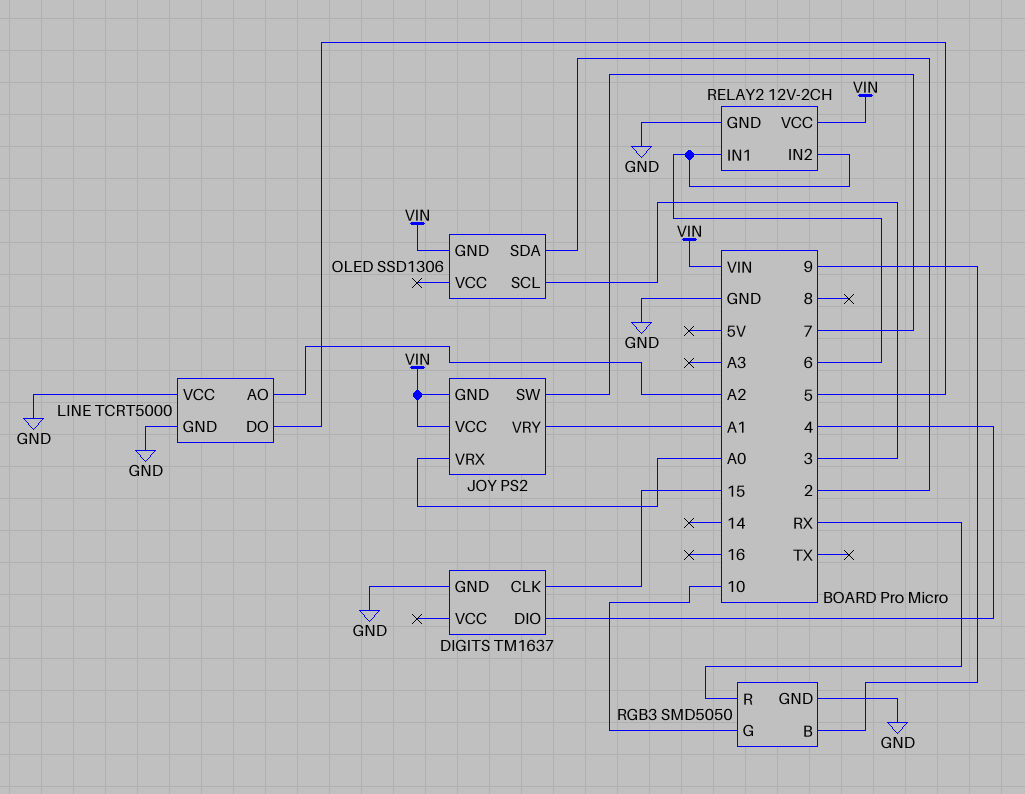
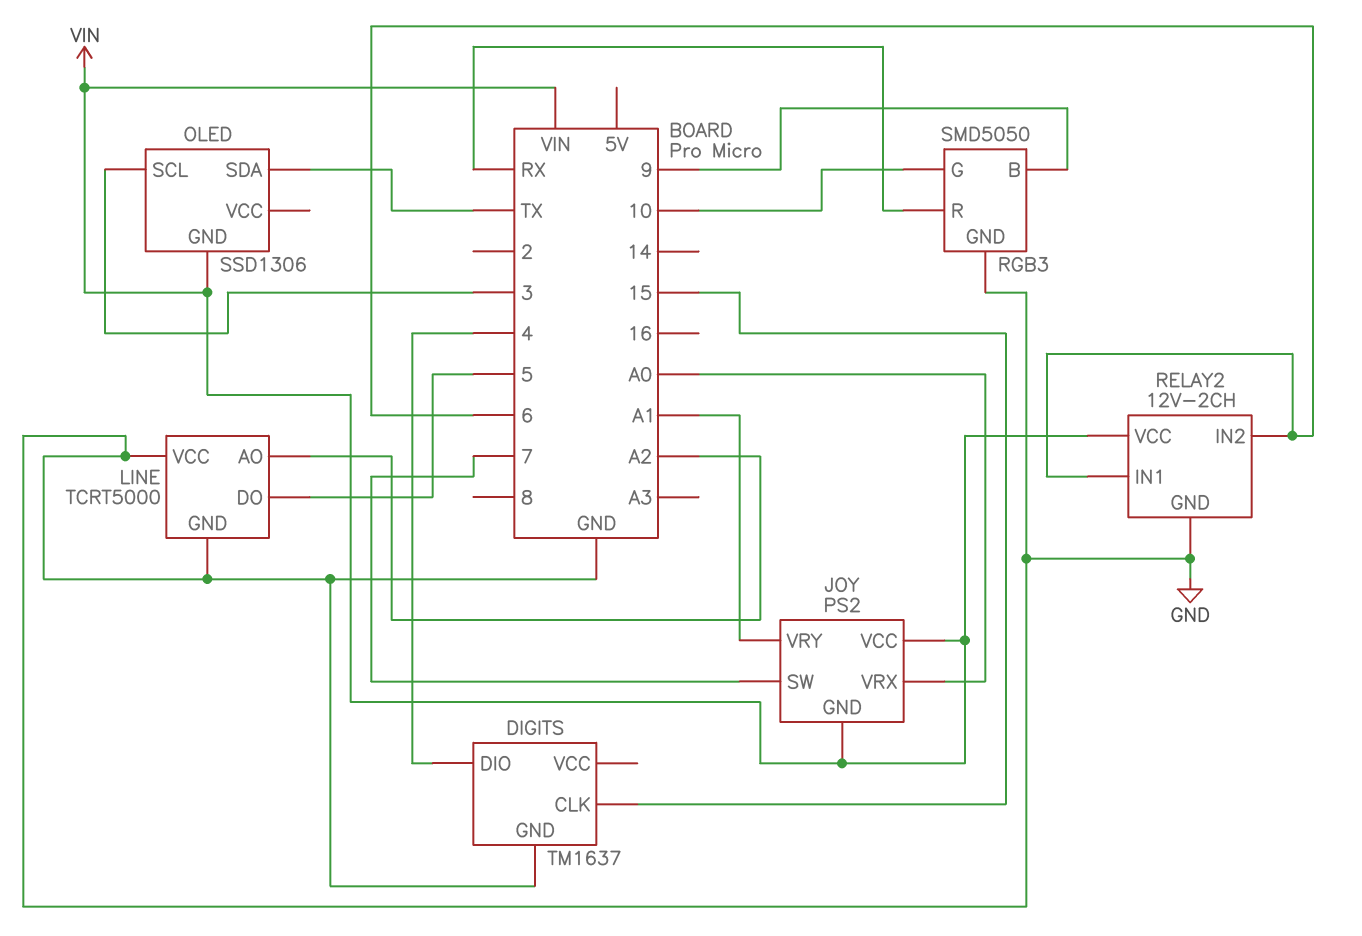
OLED pin SDA: 2 -> TX

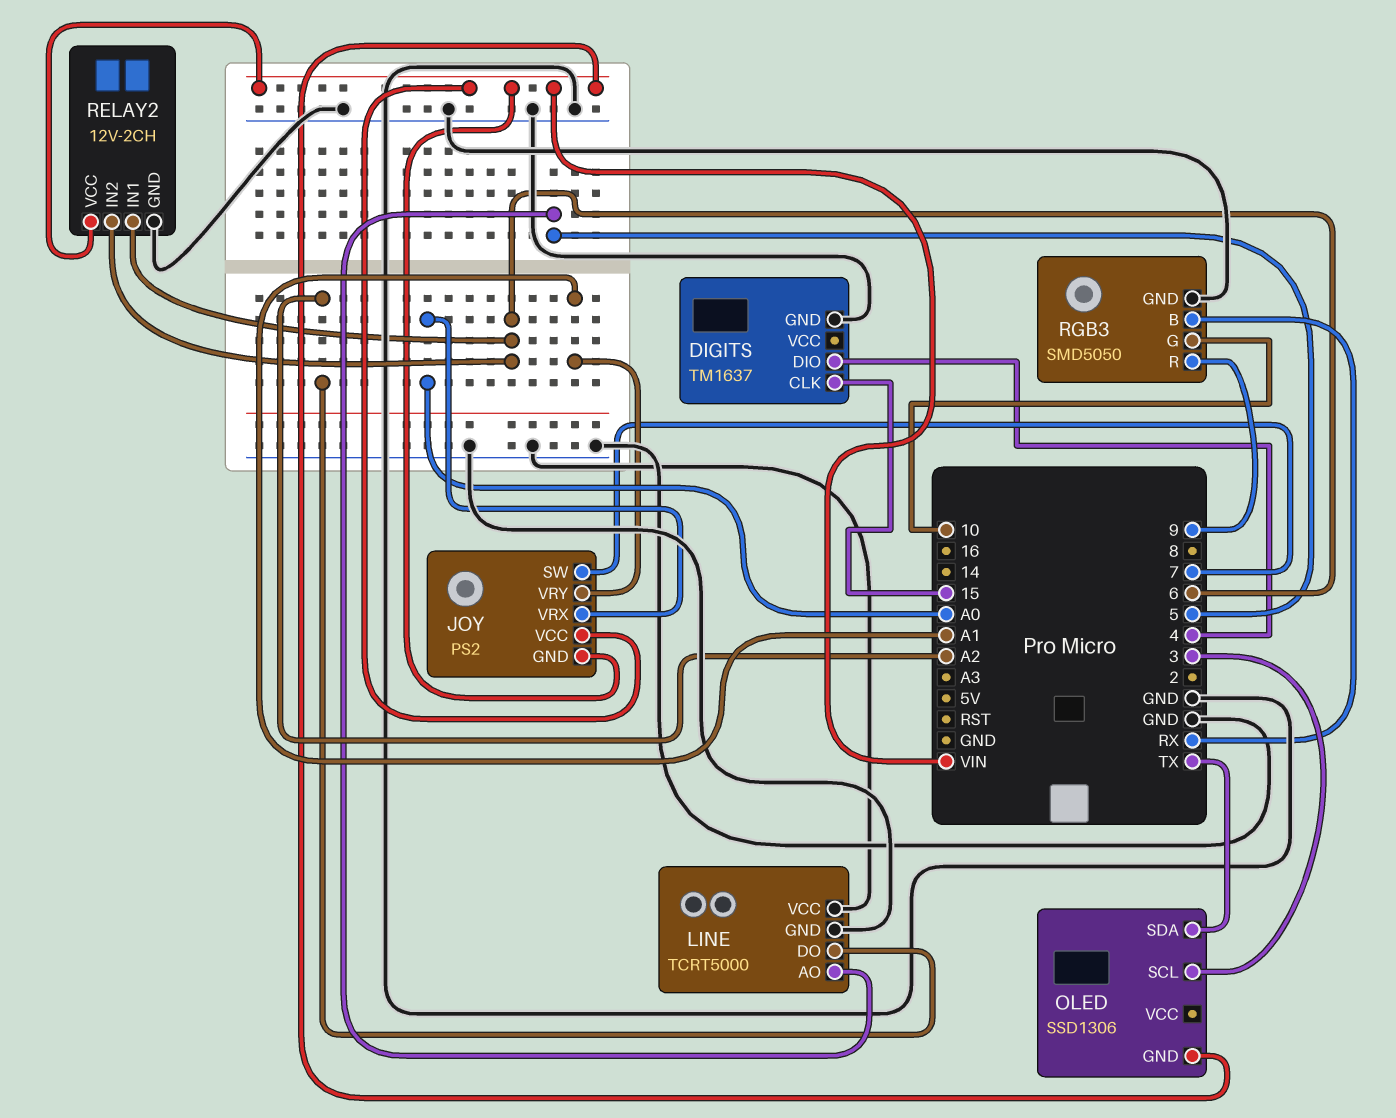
LINE pin AO: A2 -> 5
LINE pin DO: 5 -> A2
RGB3 pin B: 9 -> RX
RGB3 pin R: RX -> 9

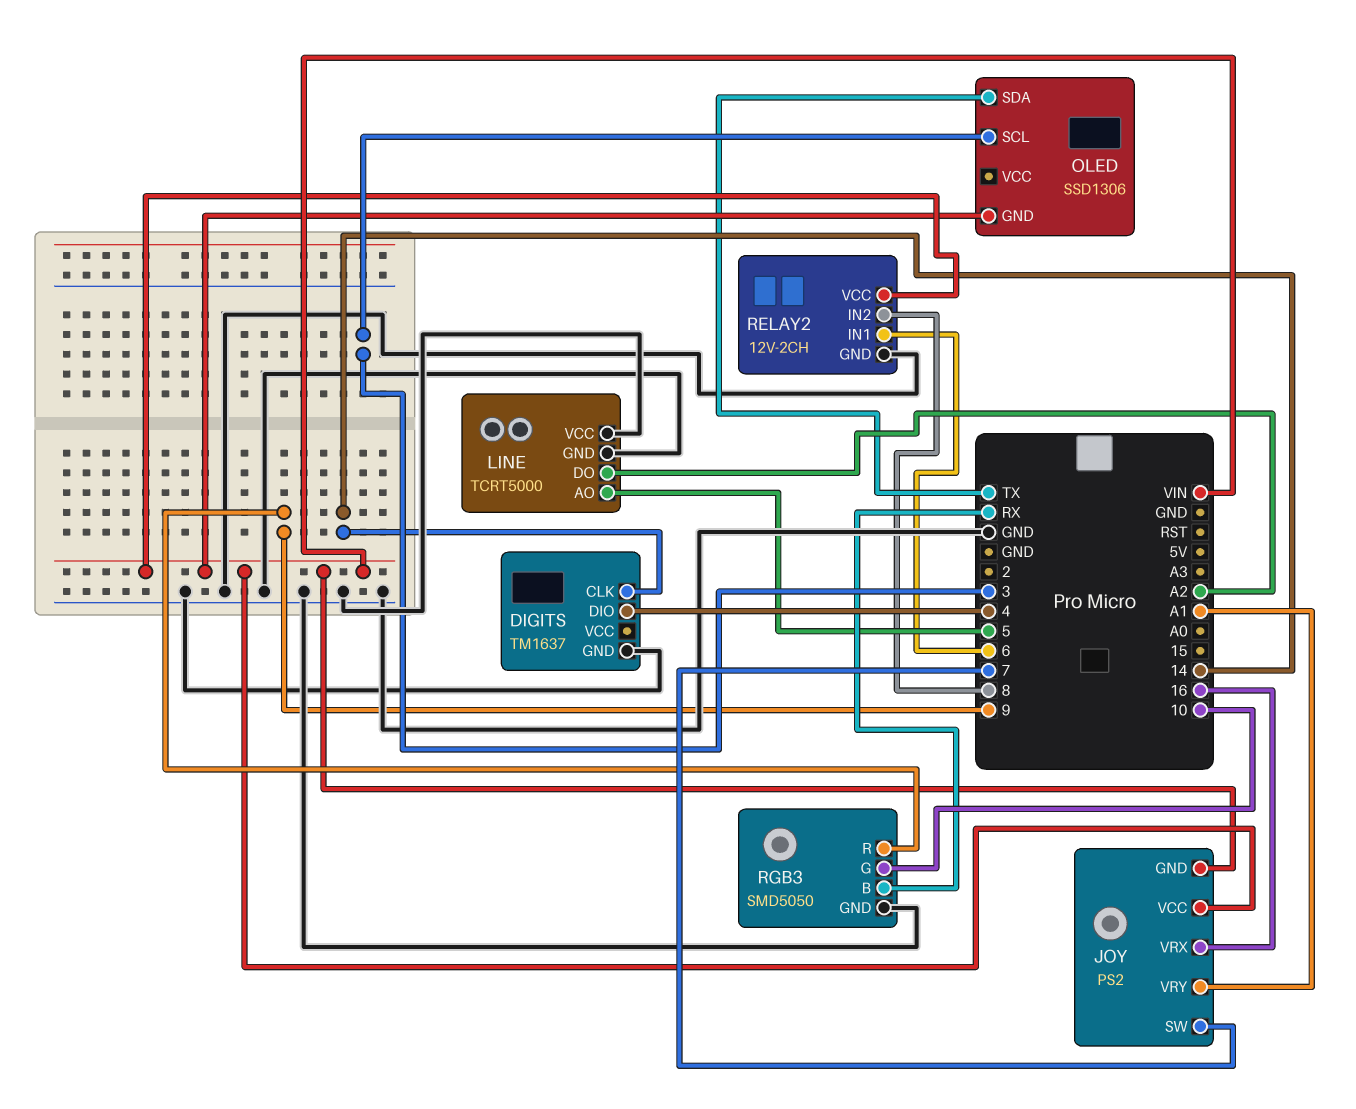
DIGITS pin CLK: 15 -> 14
JOY pin VRX: A0 -> 16
RELAY2 pin IN2: 6 -> 8

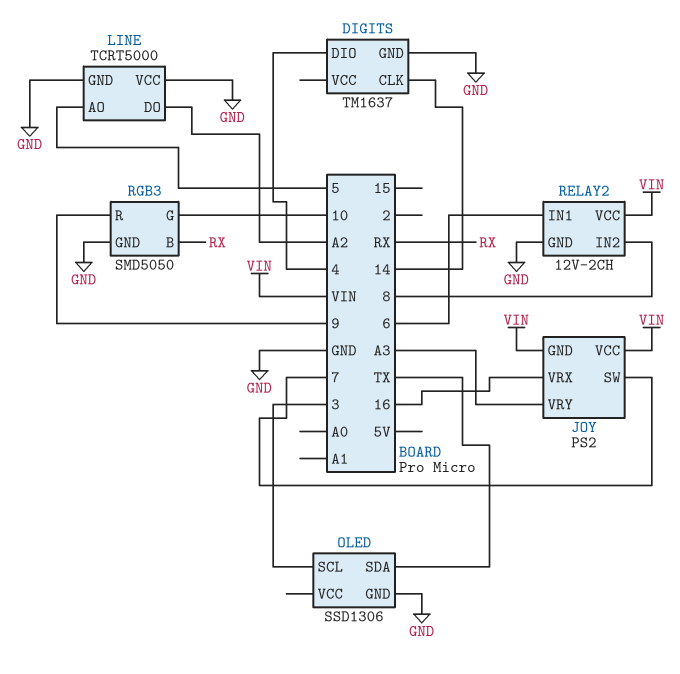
JOY pin VRY: A1 -> A3
OLED pin GND: VIN -> GND

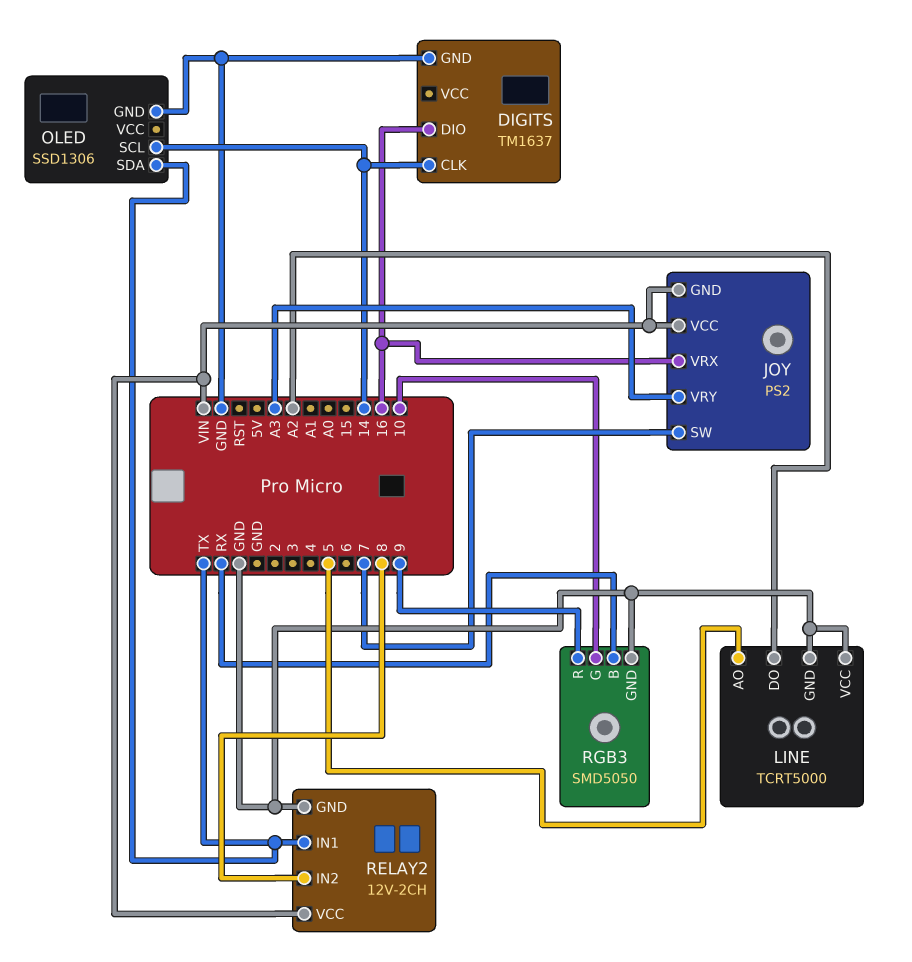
DIGITS pin DIO: 4 -> 16
OLED pin SCL: 3 -> 14
RELAY2 pin IN1: 6 -> TX

